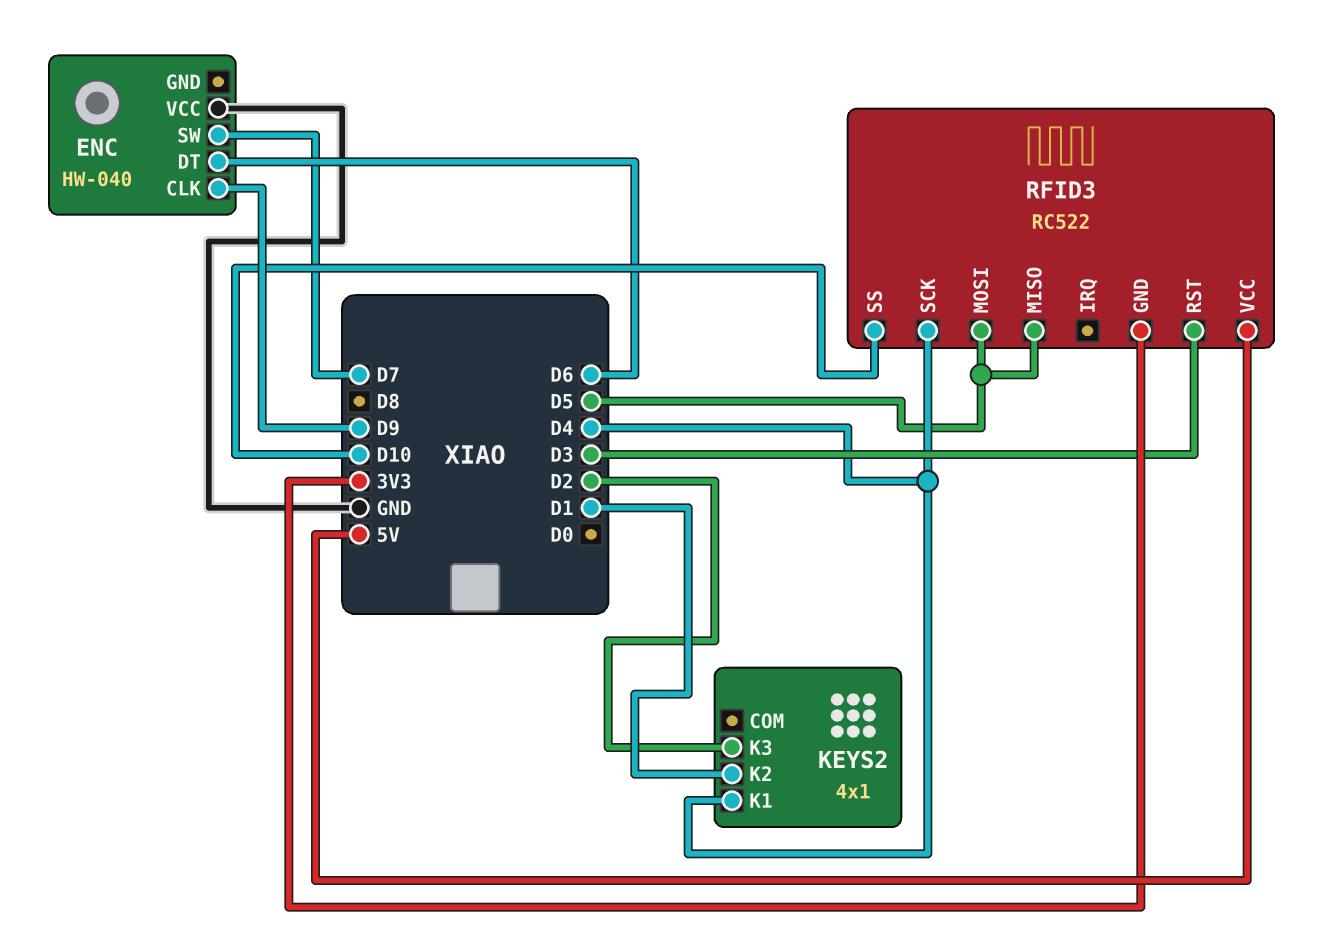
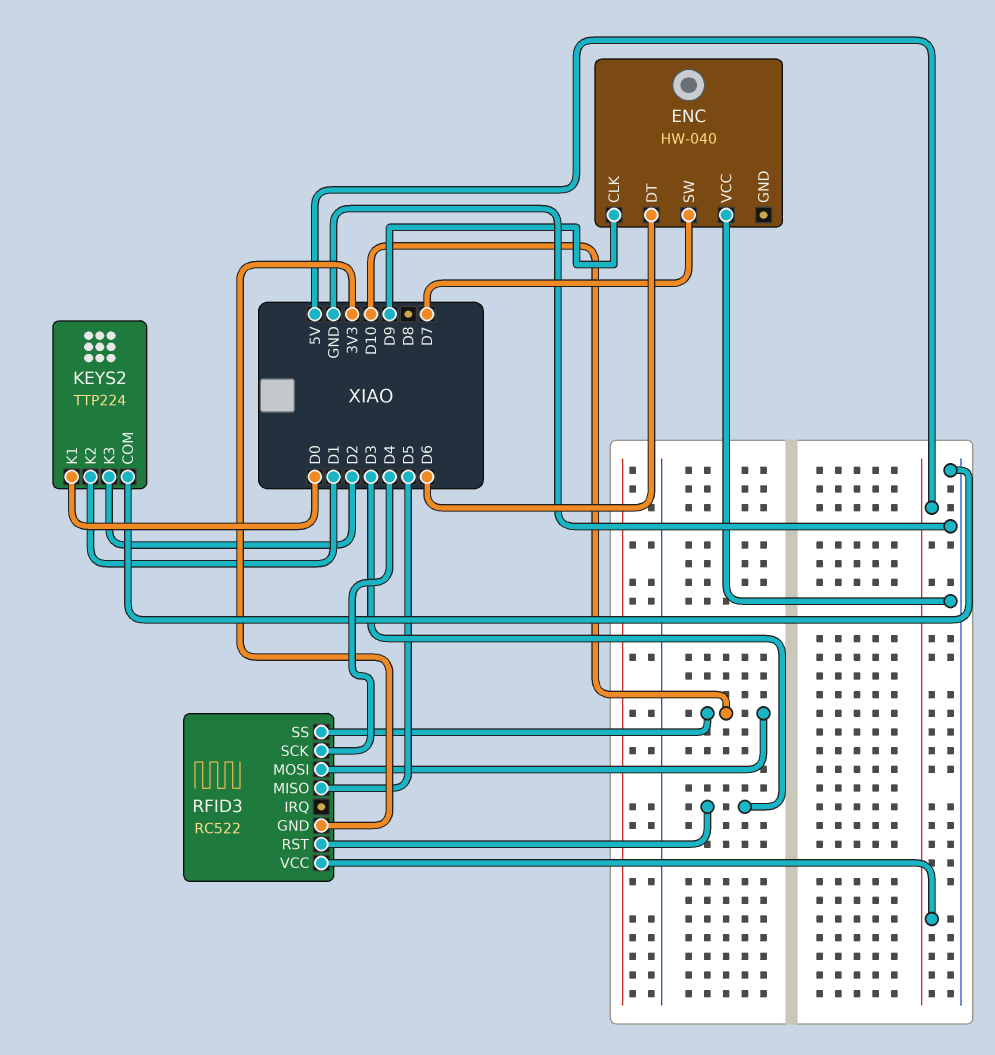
KEYS2: 4x1 -> TTP224
KEYS2 pin COM: none -> GND
KEYS2 pin K1: D4 -> D0
RFID3 pin MOSI: D5 -> D10

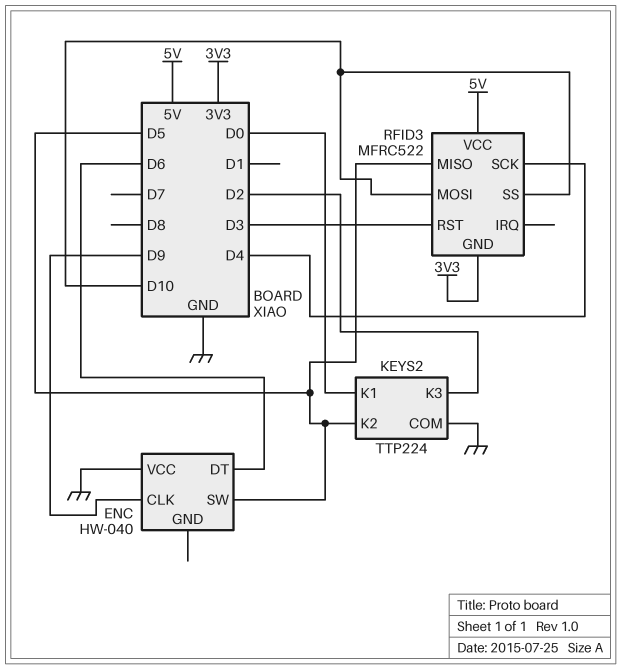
ENC pin SW: D7 -> D5
KEYS2 pin K2: D1 -> D5
RFID3: RC522 -> MFRC522

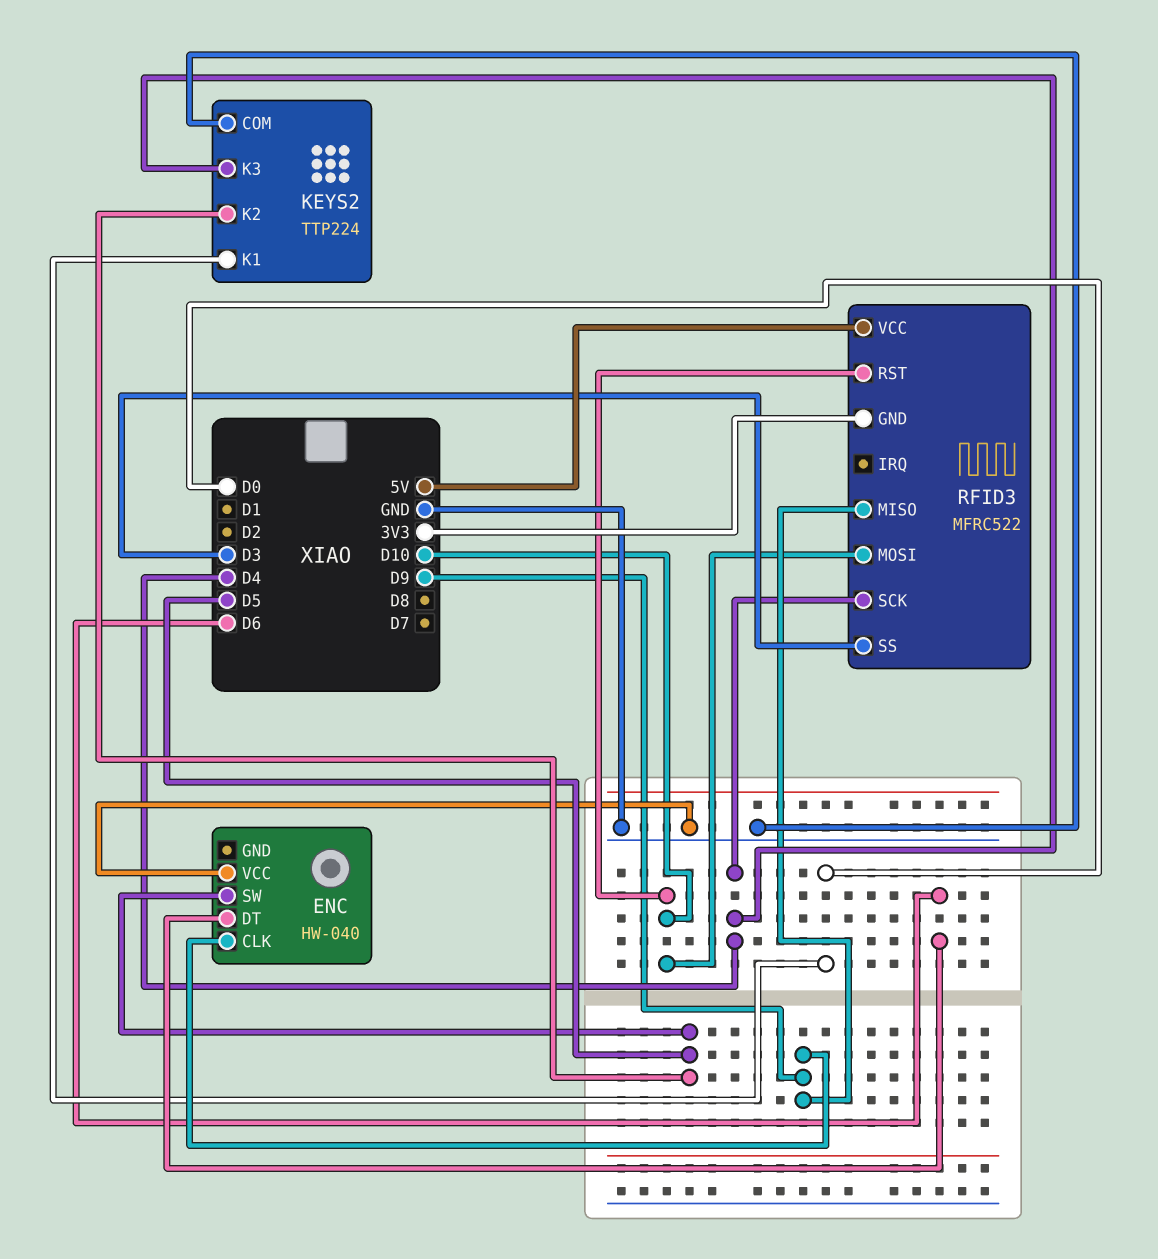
KEYS2 pin K3: D2 -> D4
RFID3 pin MISO: D5 -> D9
RFID3 pin RST: D3 -> D10
RFID3 pin SS: D10 -> D3

